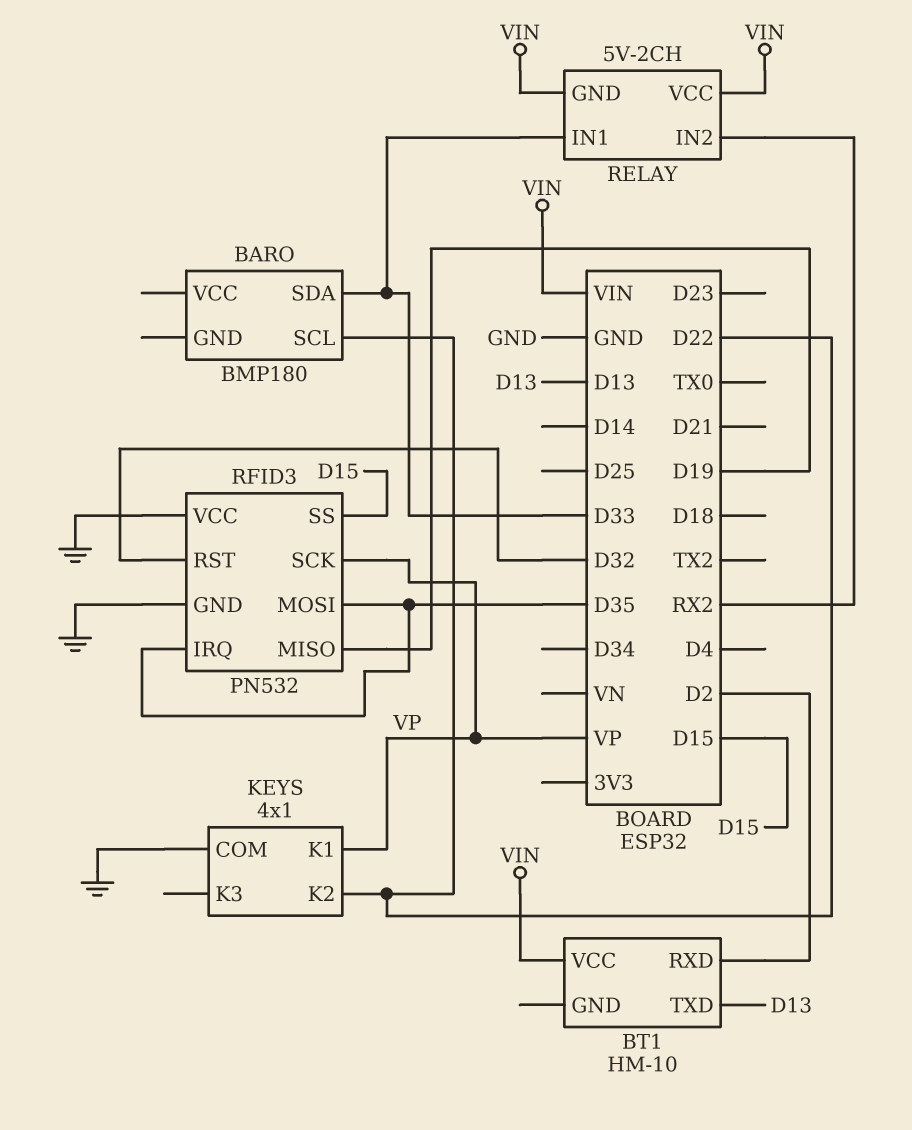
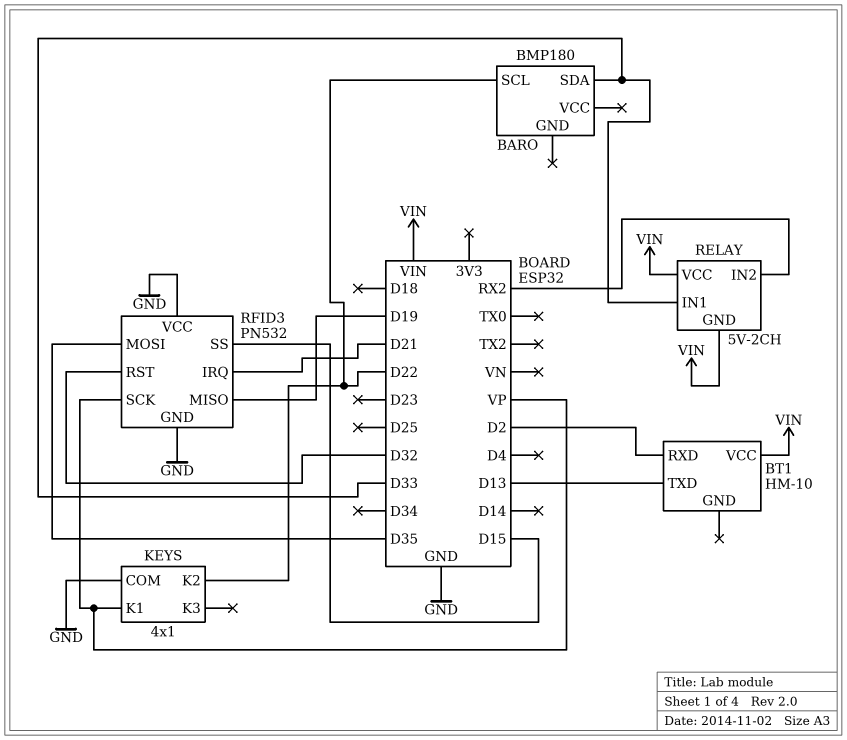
RFID3 pin IRQ: D35 -> D21

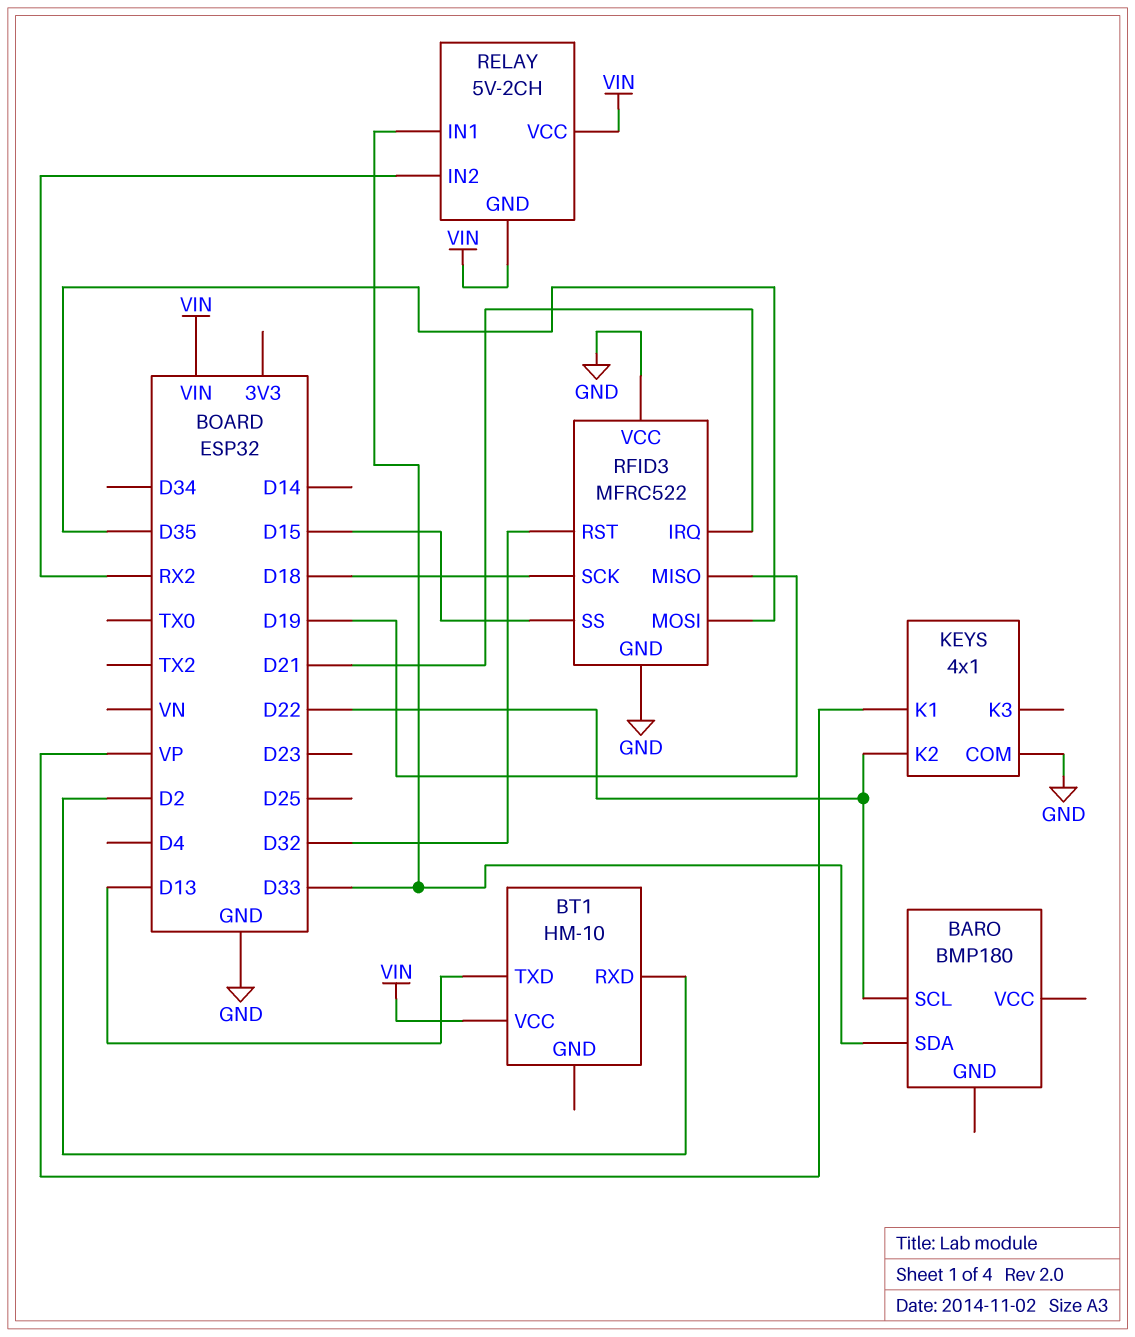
RFID3: PN532 -> MFRC522
RFID3 pin SCK: VP -> D18

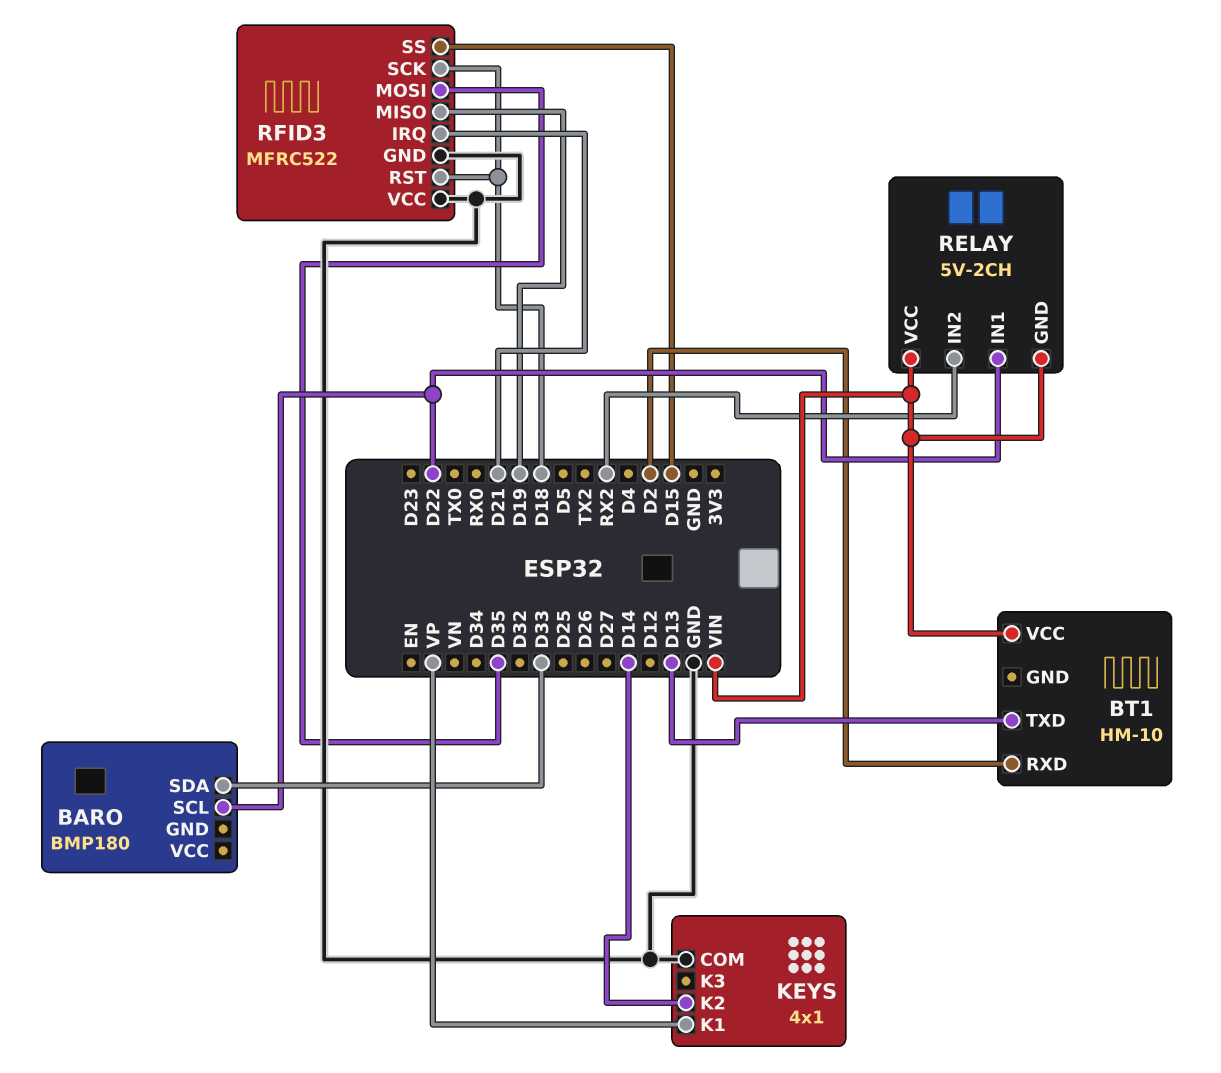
KEYS pin K2: D22 -> D14
RELAY pin IN1: D33 -> D22
RFID3 pin RST: D32 -> D18

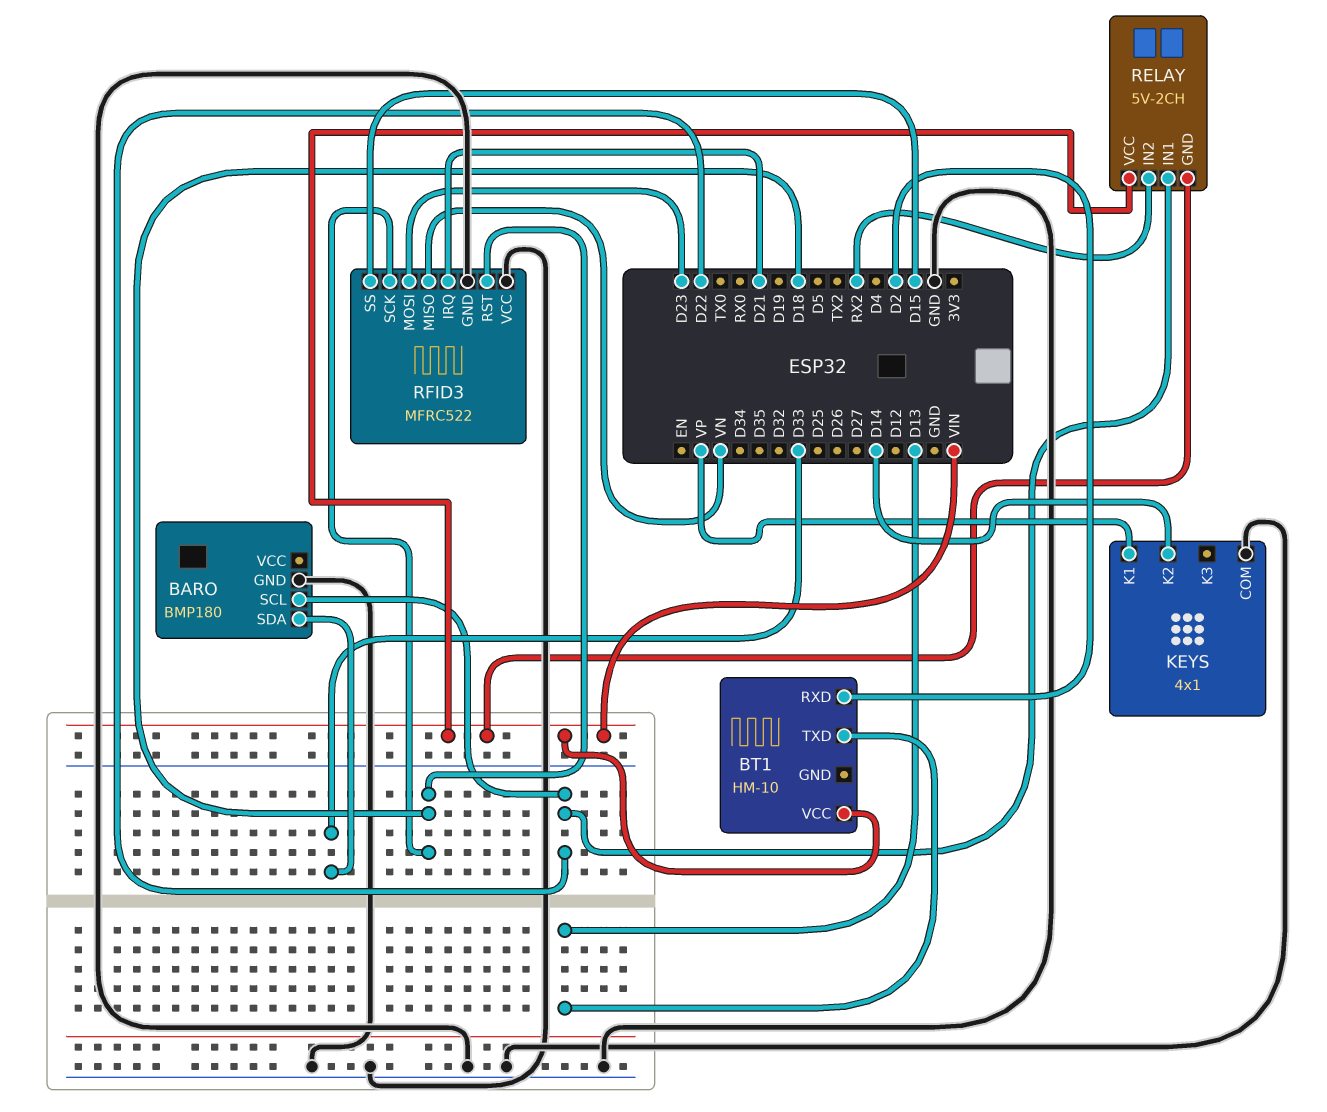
BARO pin GND: none -> GND
RFID3 pin MISO: D19 -> VN
RFID3 pin MOSI: D35 -> D23

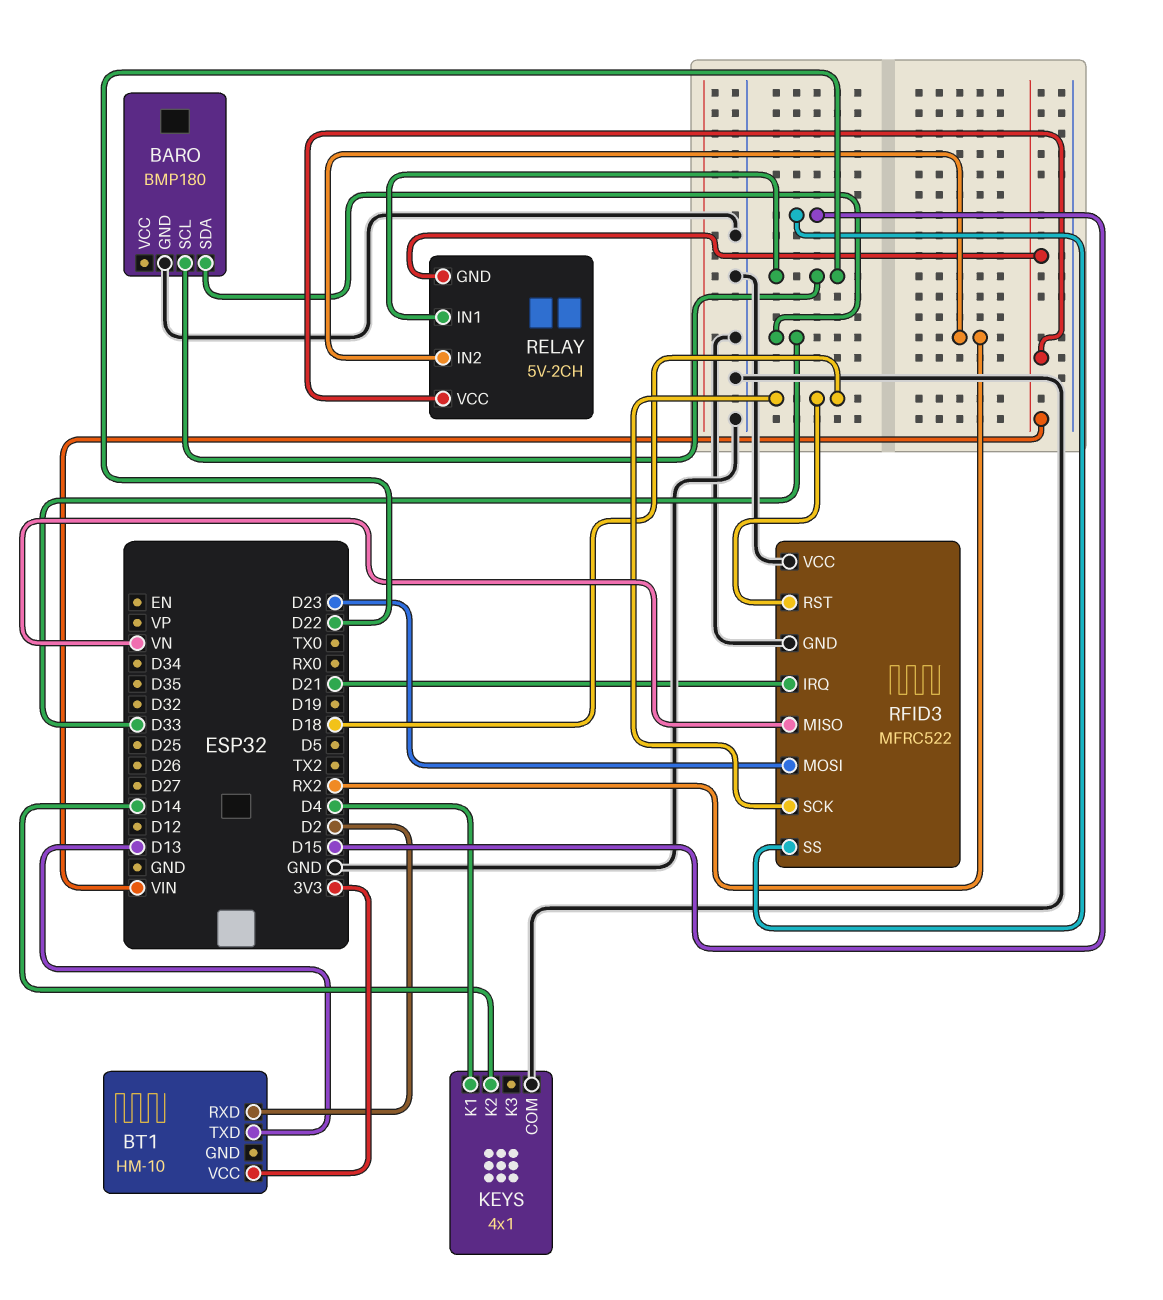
BT1 pin VCC: VIN -> 3V3
KEYS pin K1: VP -> D4

